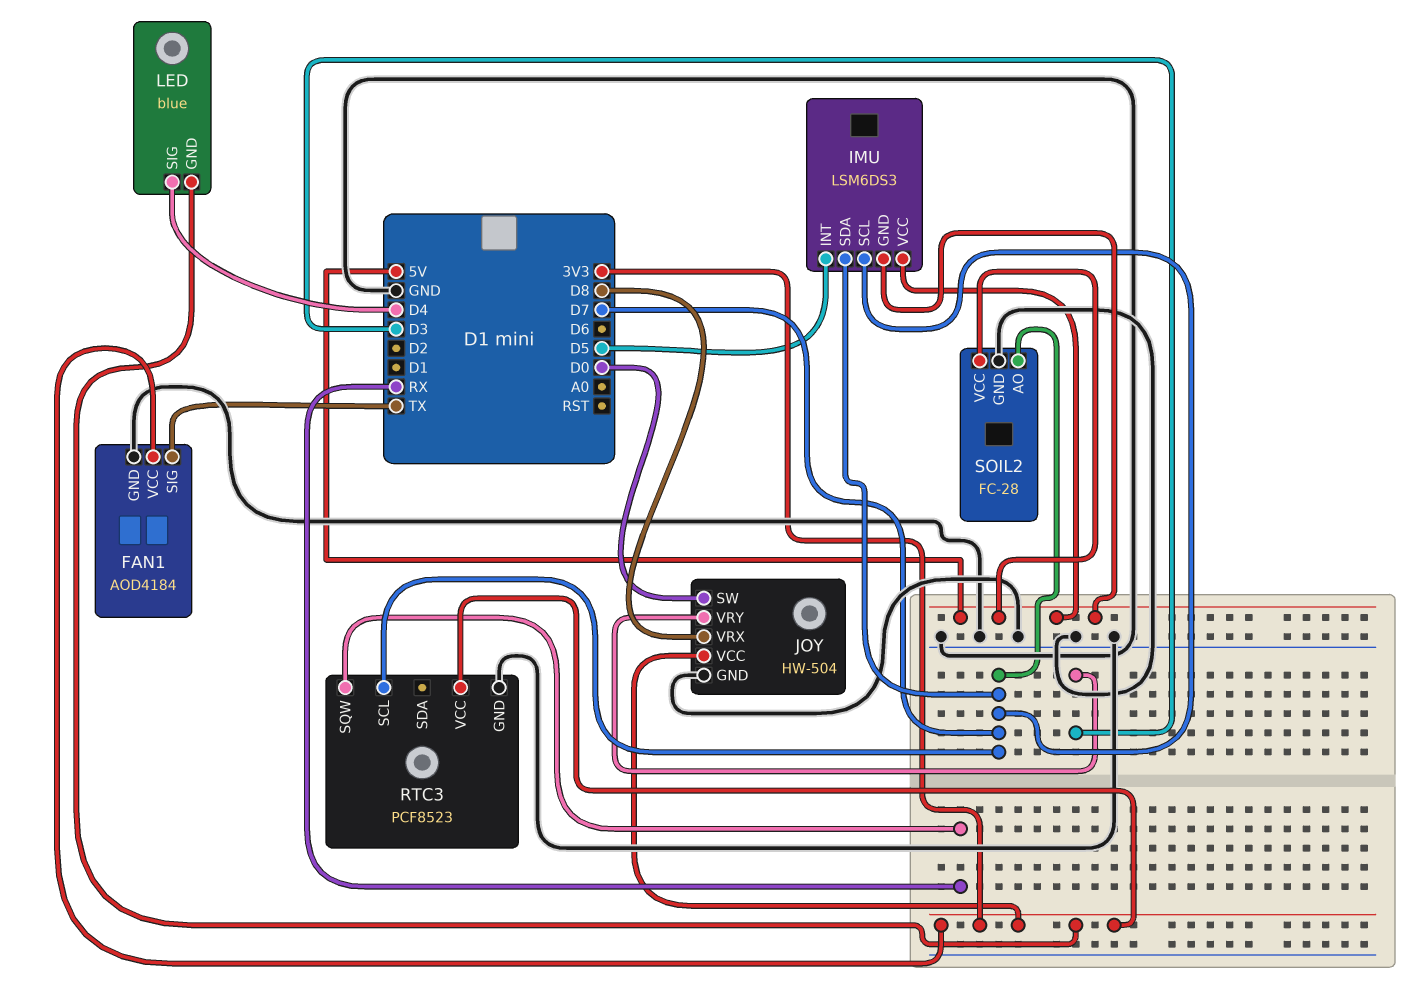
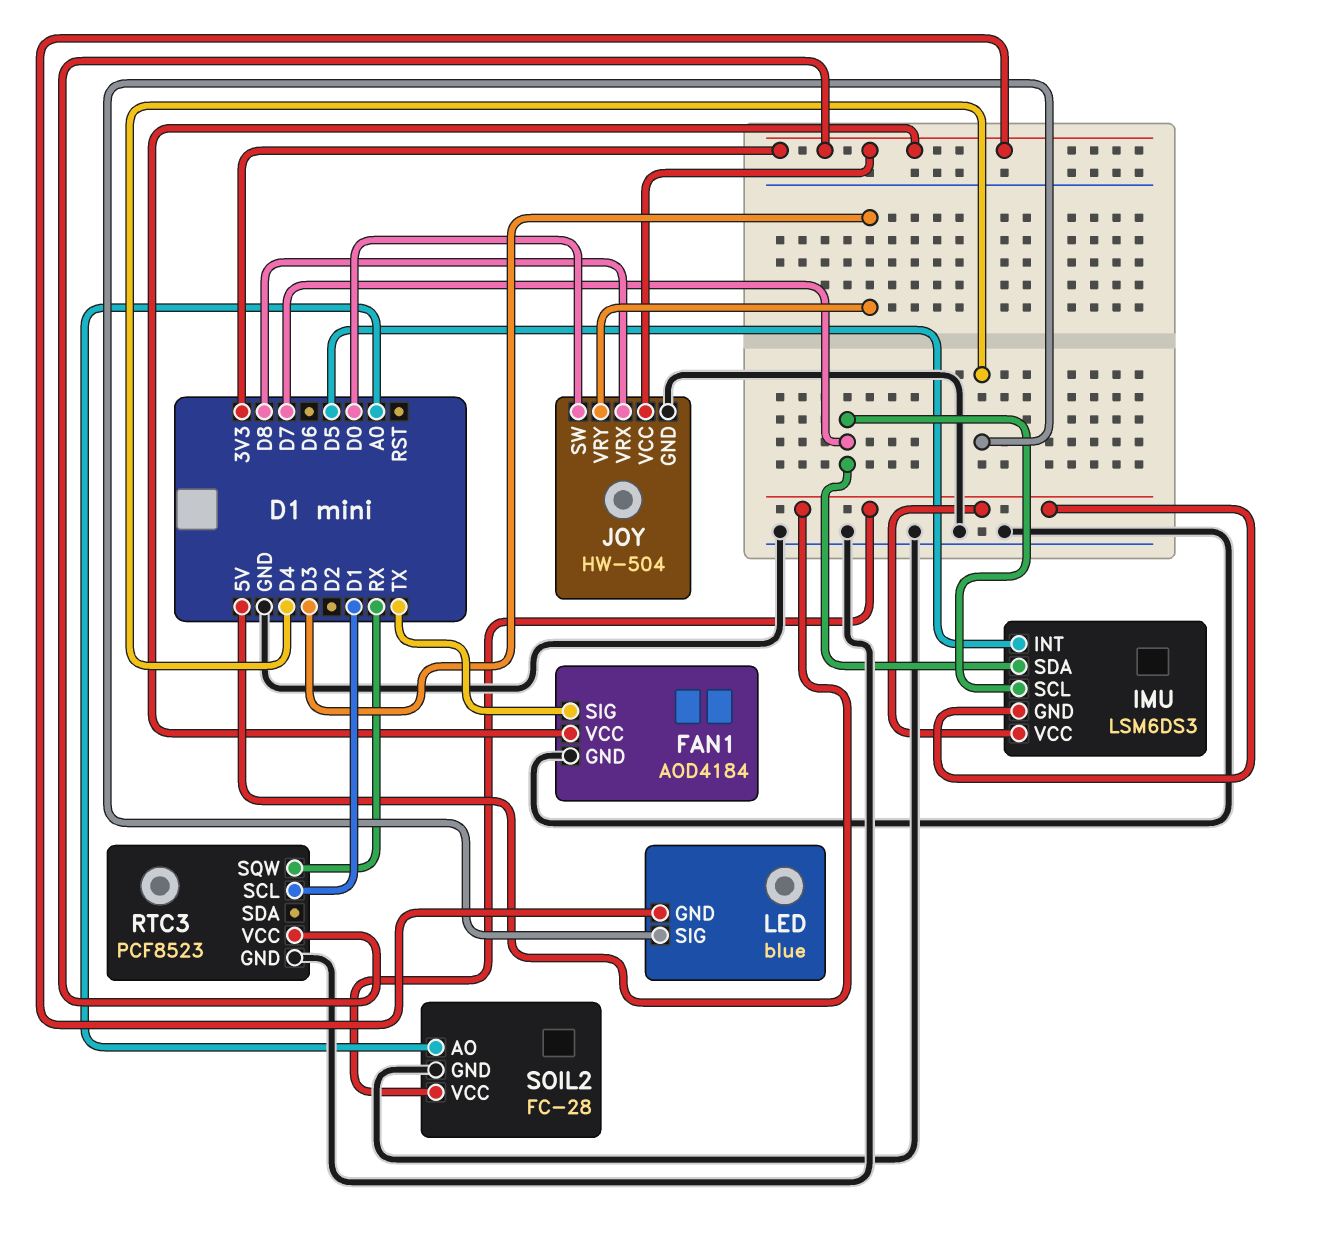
RTC3 pin SCL: D7 -> D1
SOIL2 pin AO: D7 -> A0

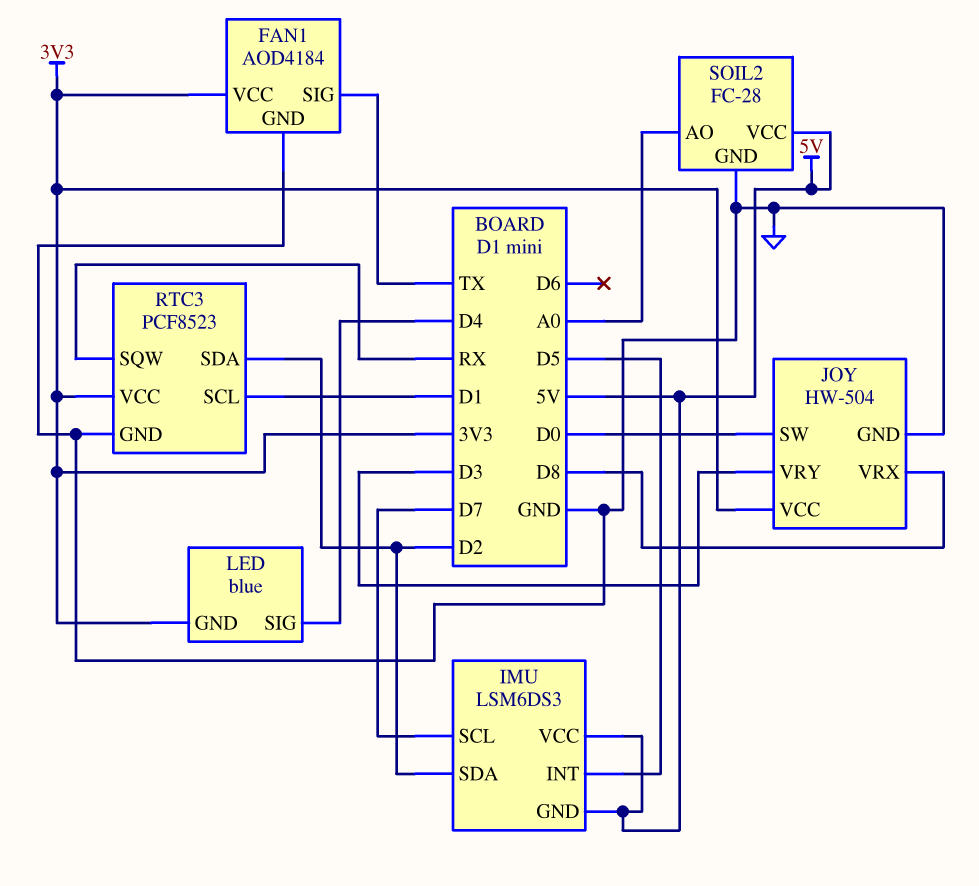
IMU pin SDA: D7 -> D2
RTC3 pin SDA: none -> D2

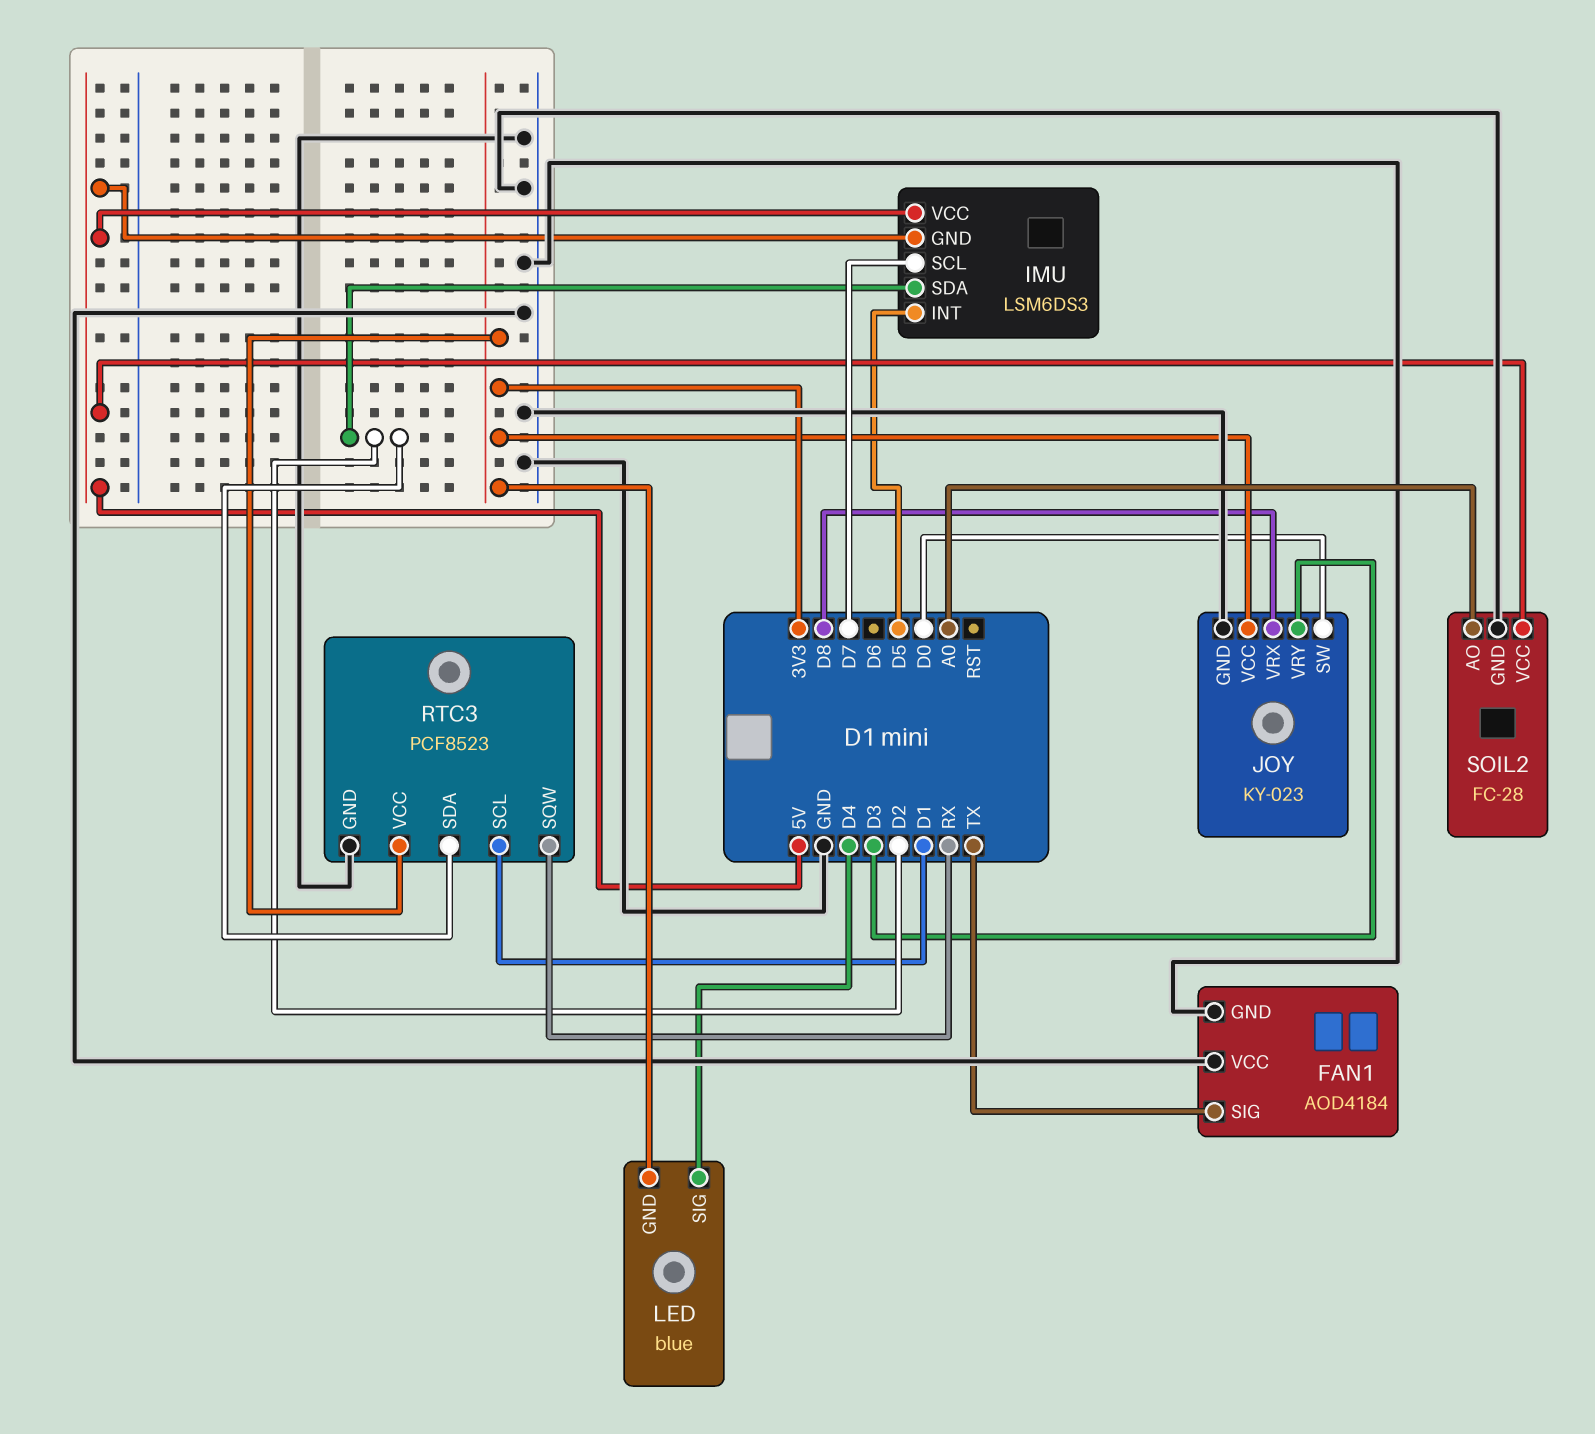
FAN1 pin VCC: 3V3 -> GND
JOY: HW-504 -> KY-023

